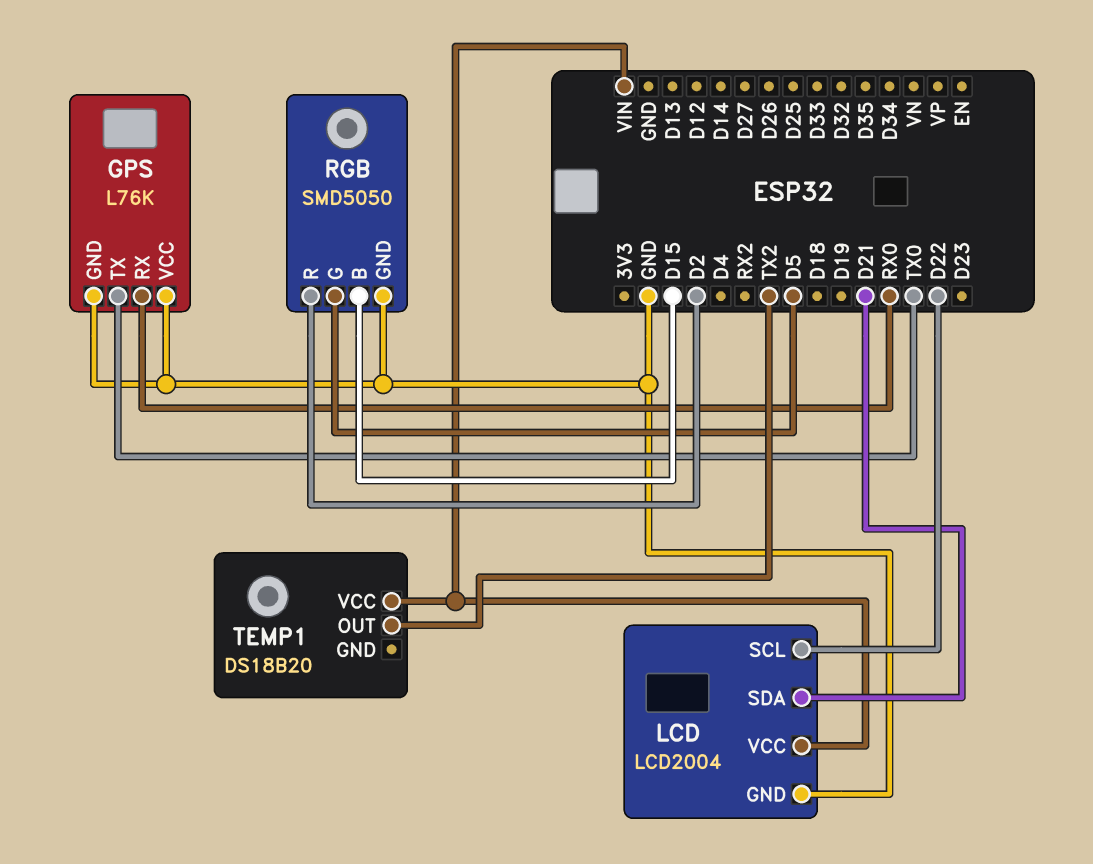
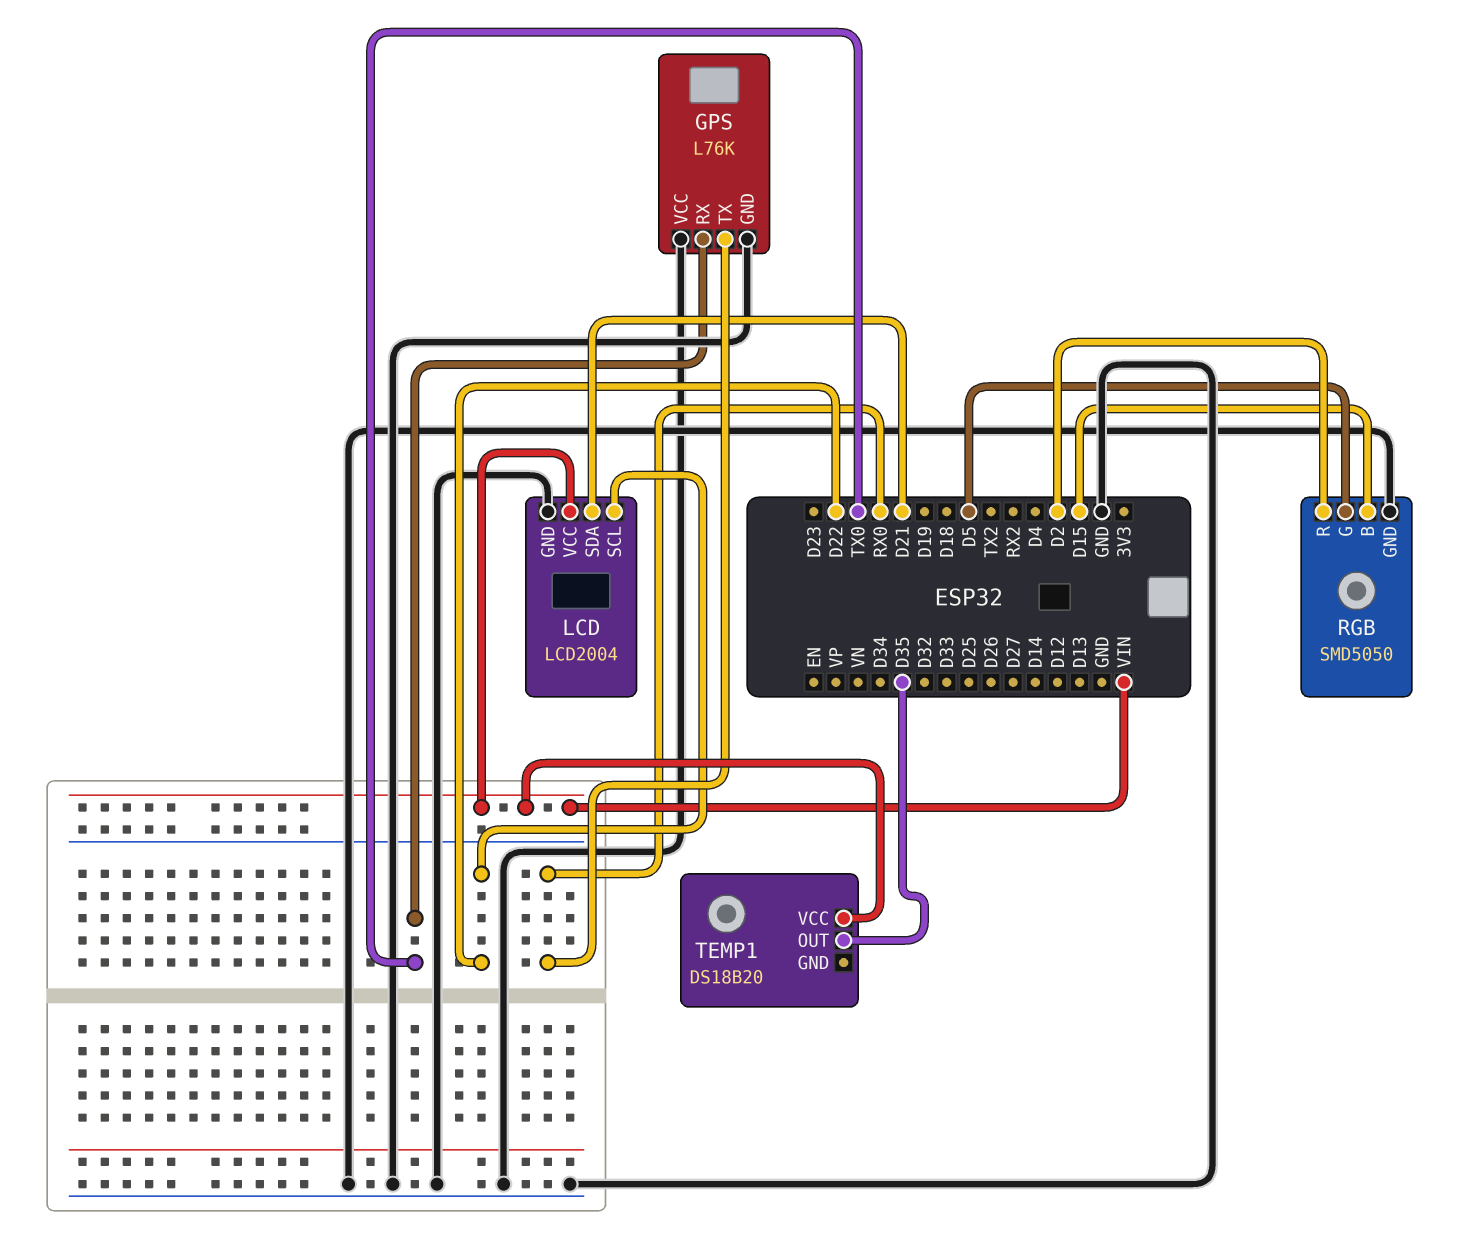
GPS pin RX: RX0 -> TX0
GPS pin TX: TX0 -> RX0
TEMP1 pin OUT: TX2 -> D35

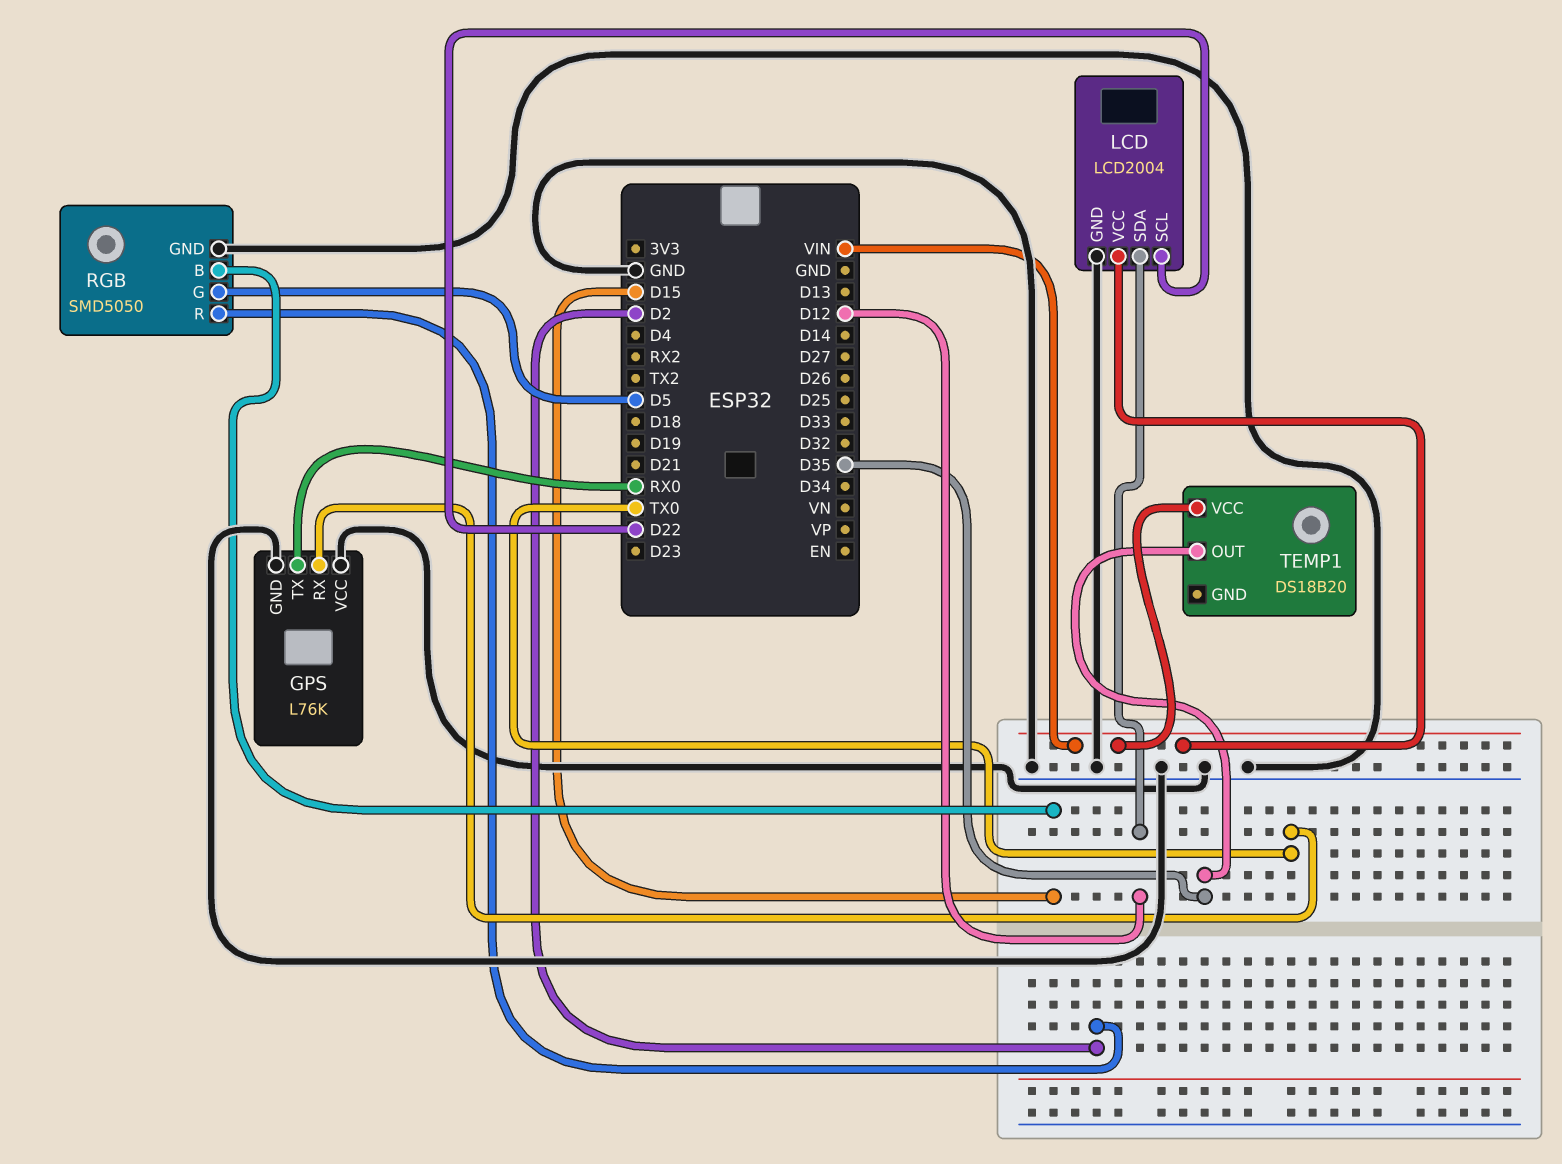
LCD pin SDA: D21 -> D12

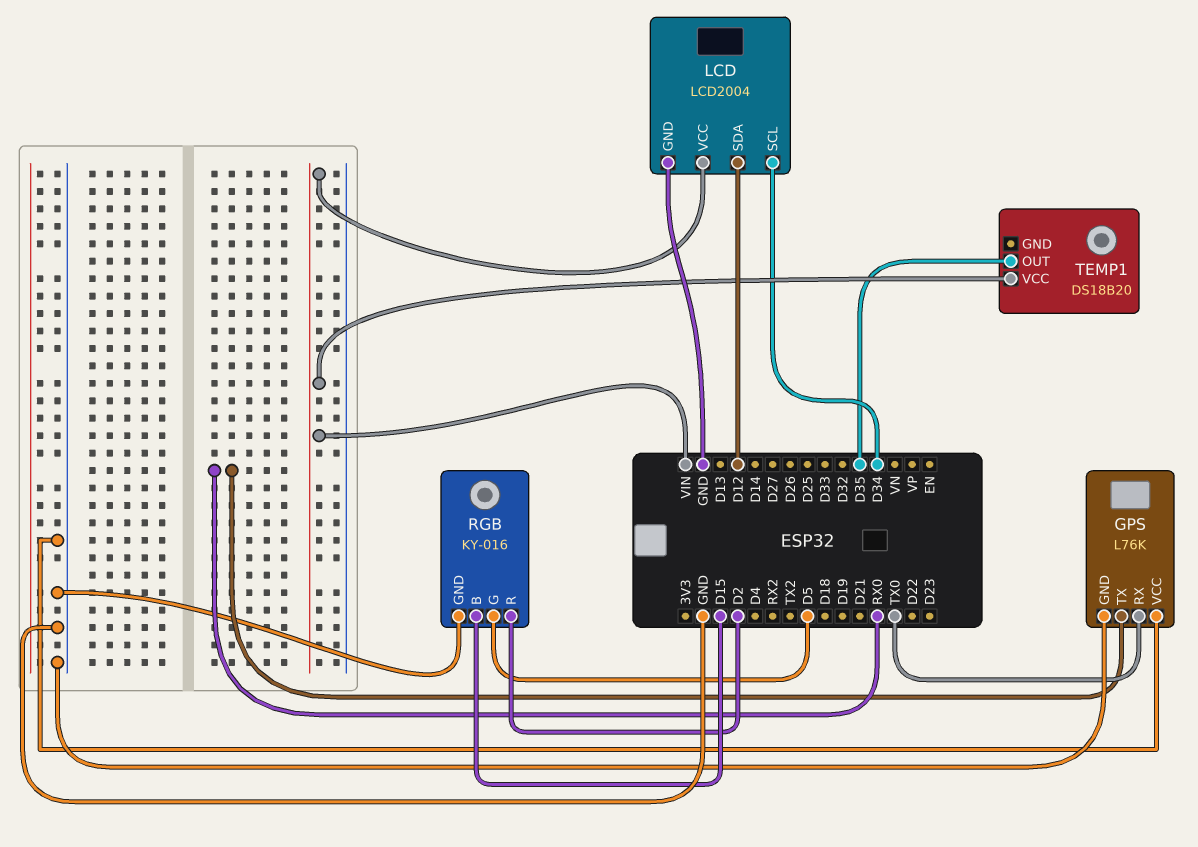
LCD pin SCL: D22 -> D34
RGB: SMD5050 -> KY-016

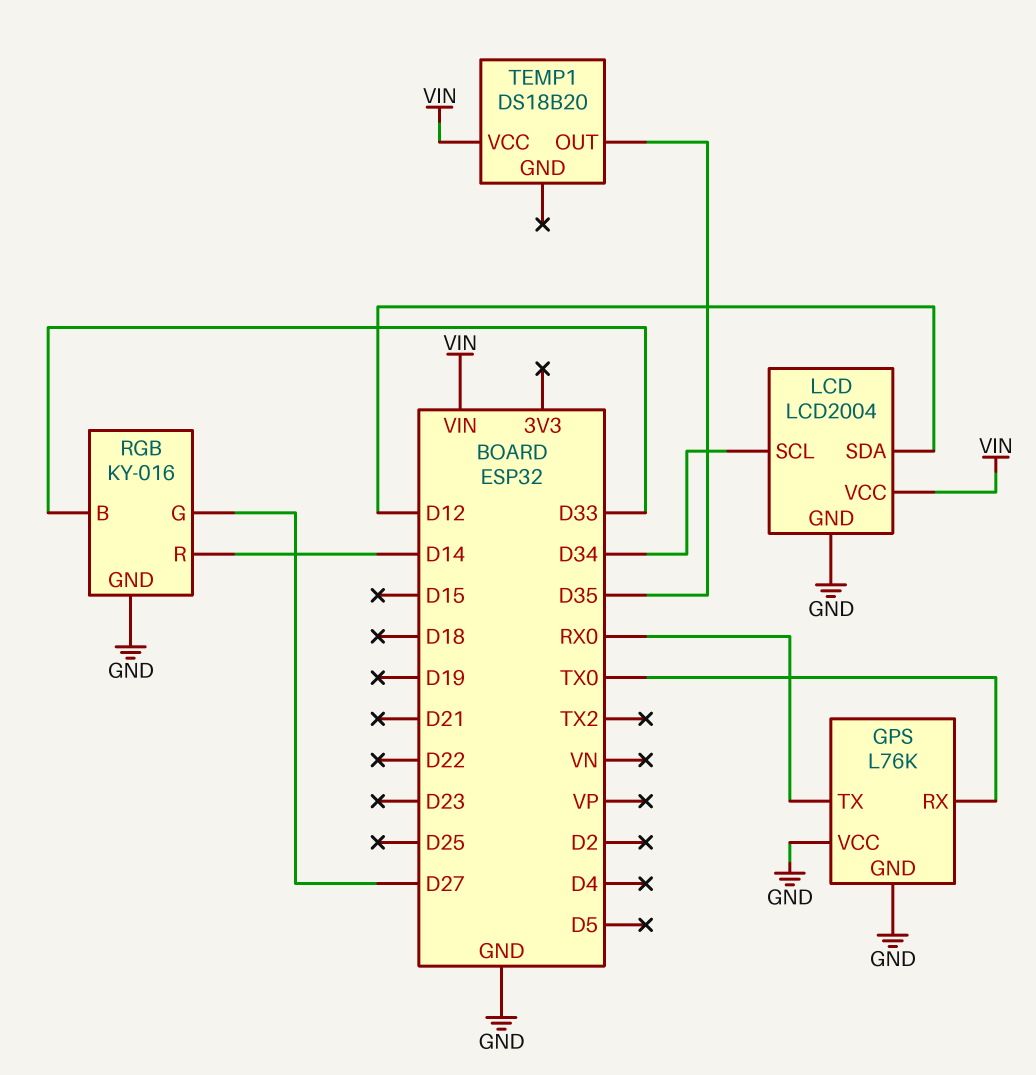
RGB pin B: D15 -> D33
RGB pin G: D5 -> D27
RGB pin R: D2 -> D14

